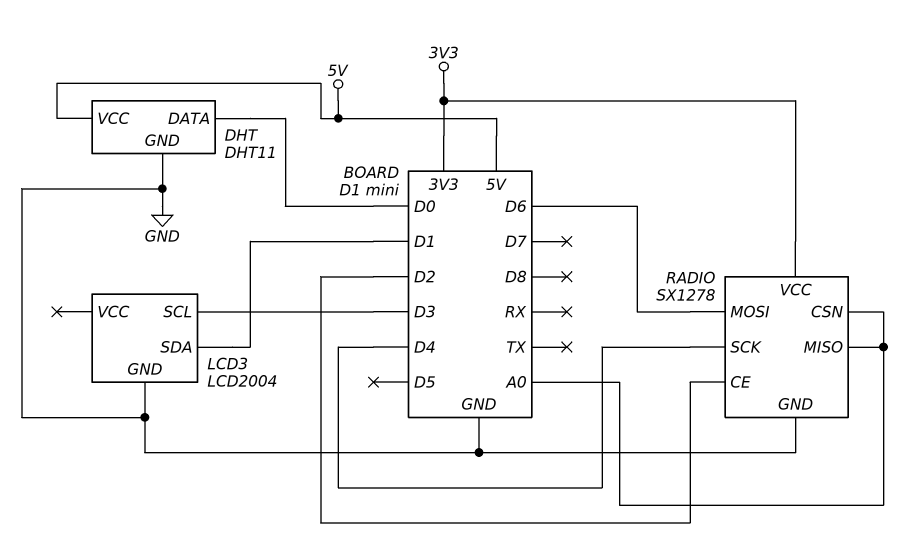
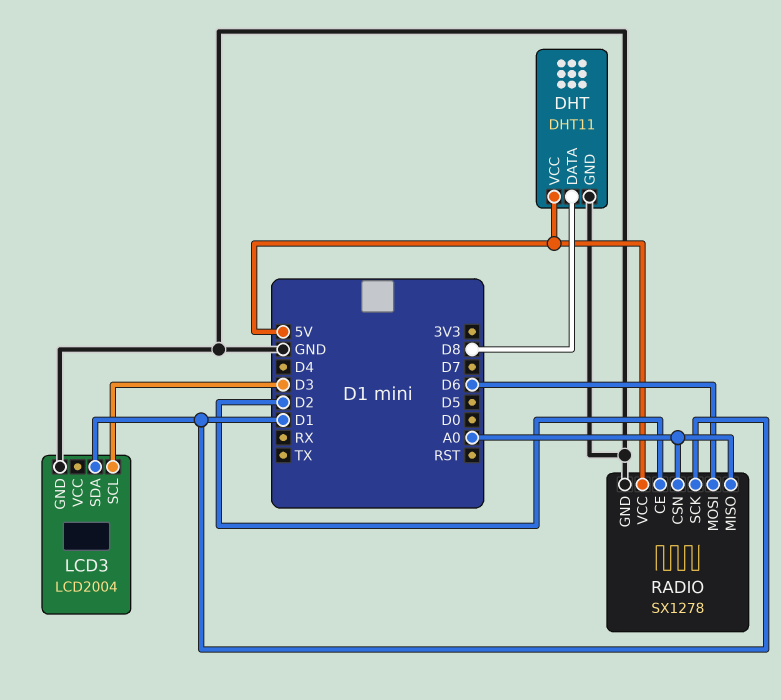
DHT pin DATA: D0 -> D8
RADIO pin SCK: D4 -> D1
RADIO pin VCC: 3V3 -> 5V

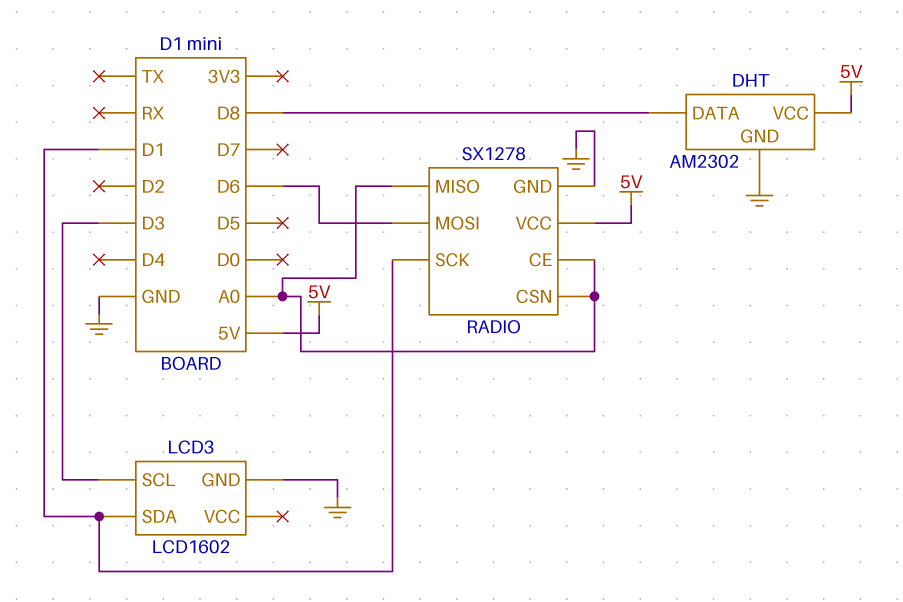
DHT: DHT11 -> AM2302
LCD3: LCD2004 -> LCD1602
RADIO pin CE: D2 -> A0

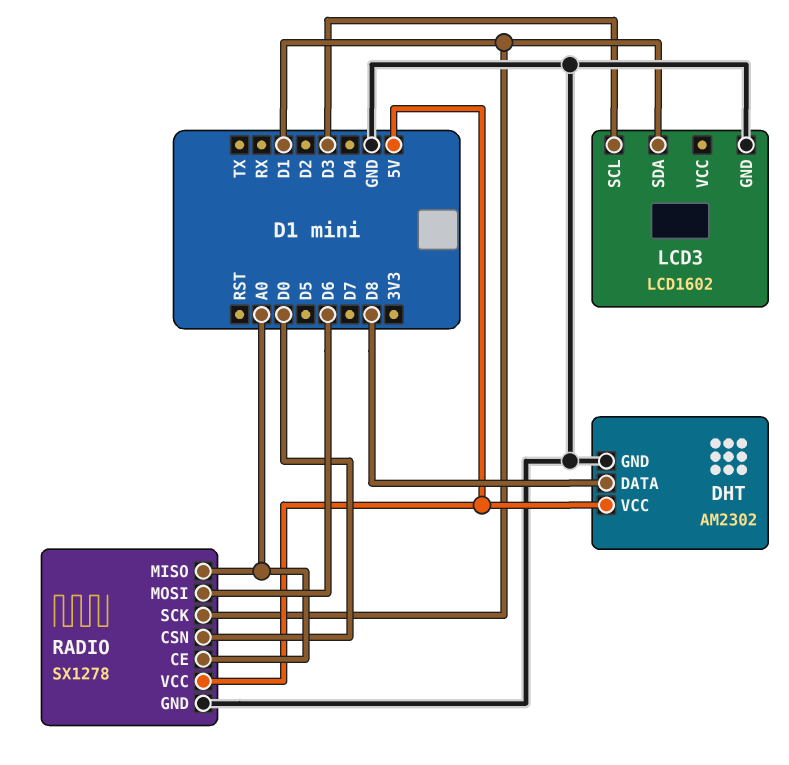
RADIO pin CSN: A0 -> D0

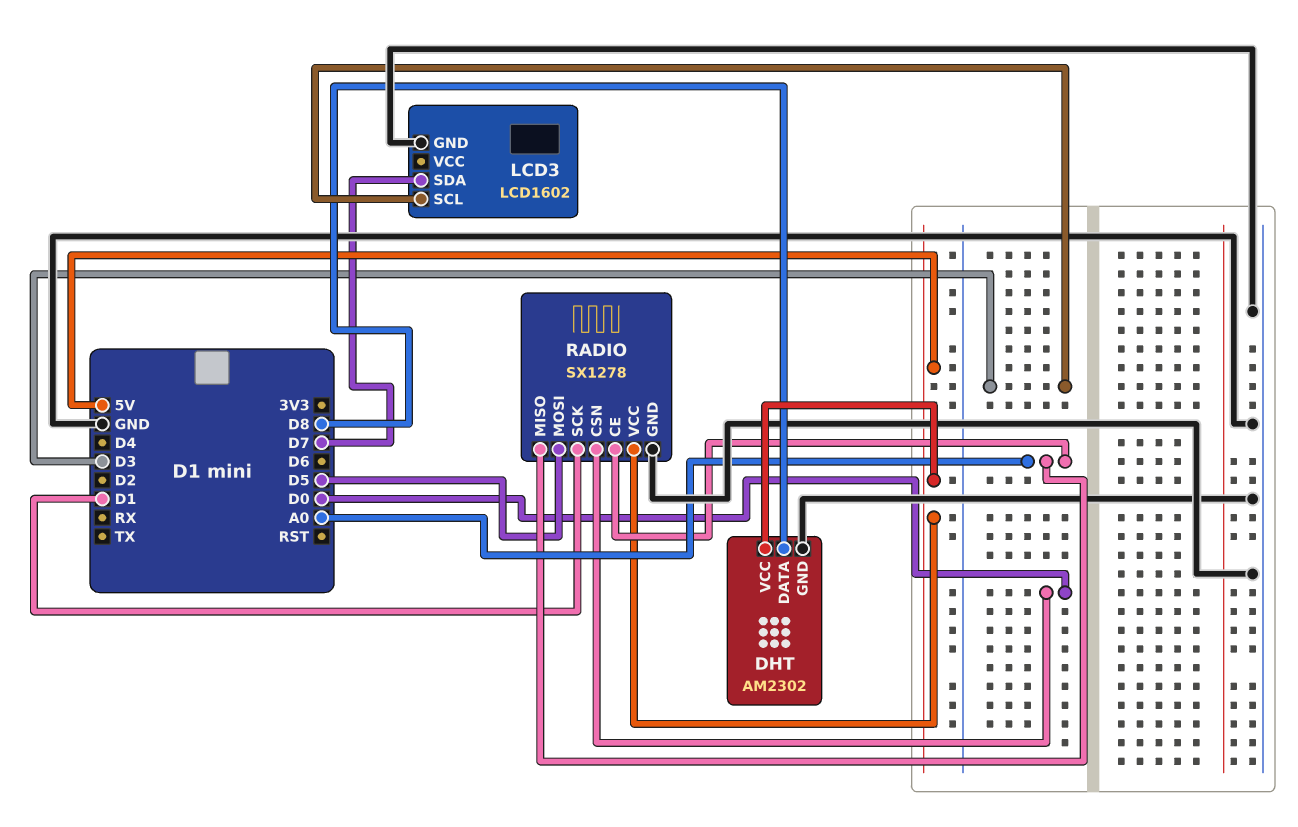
LCD3 pin SDA: D1 -> D7
RADIO pin MOSI: D6 -> D5

